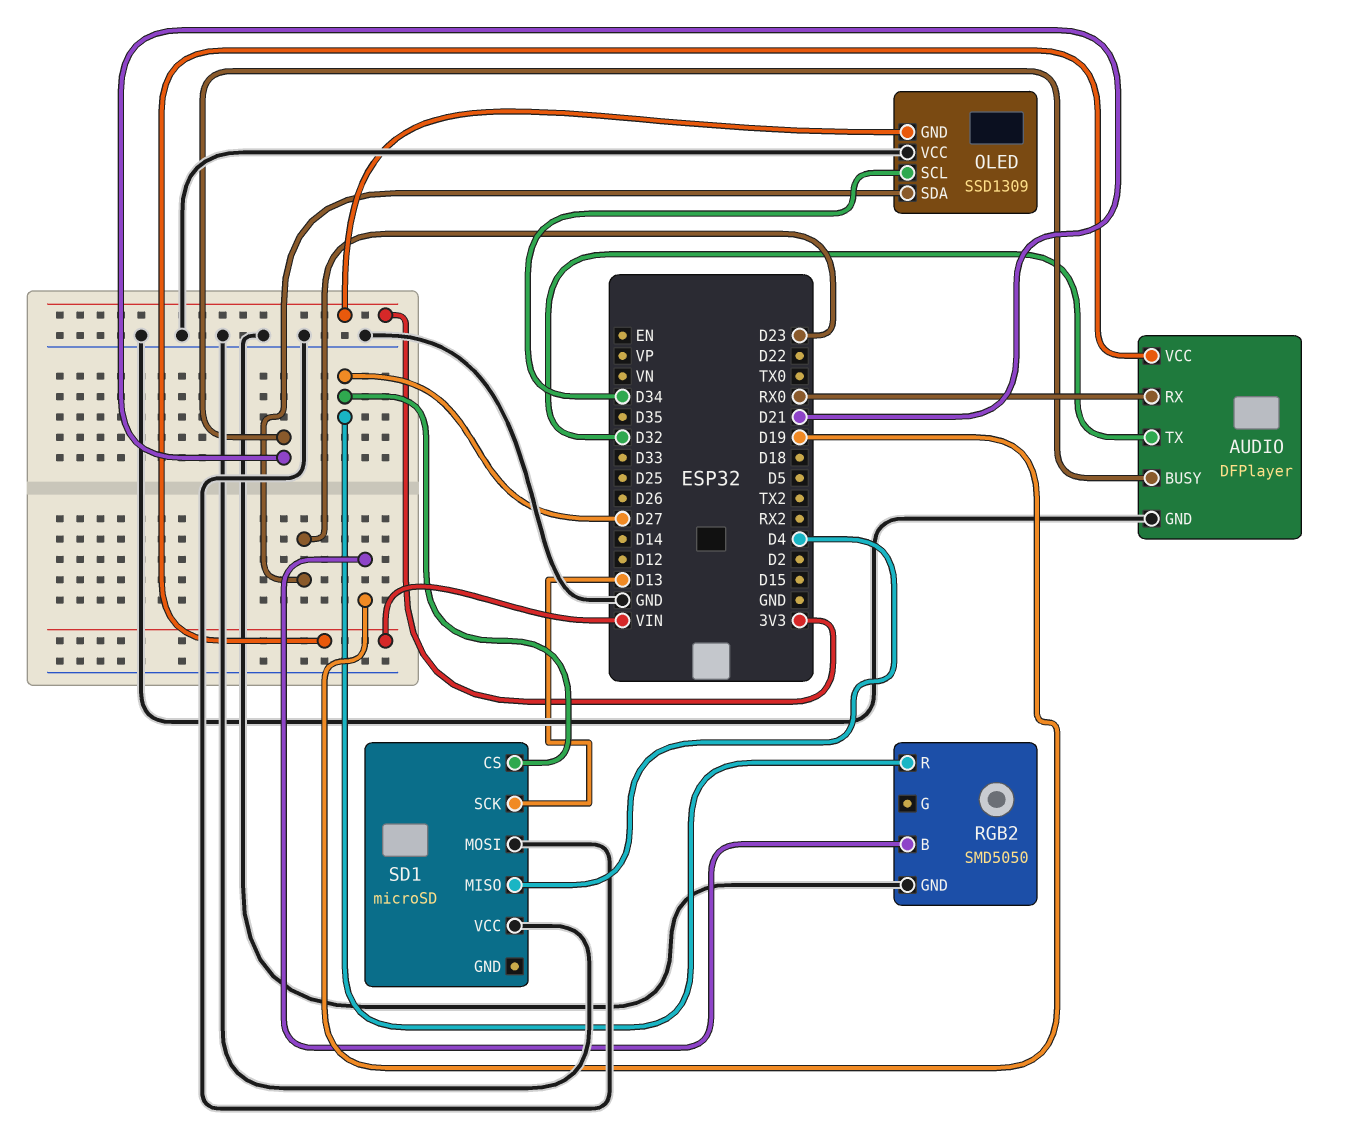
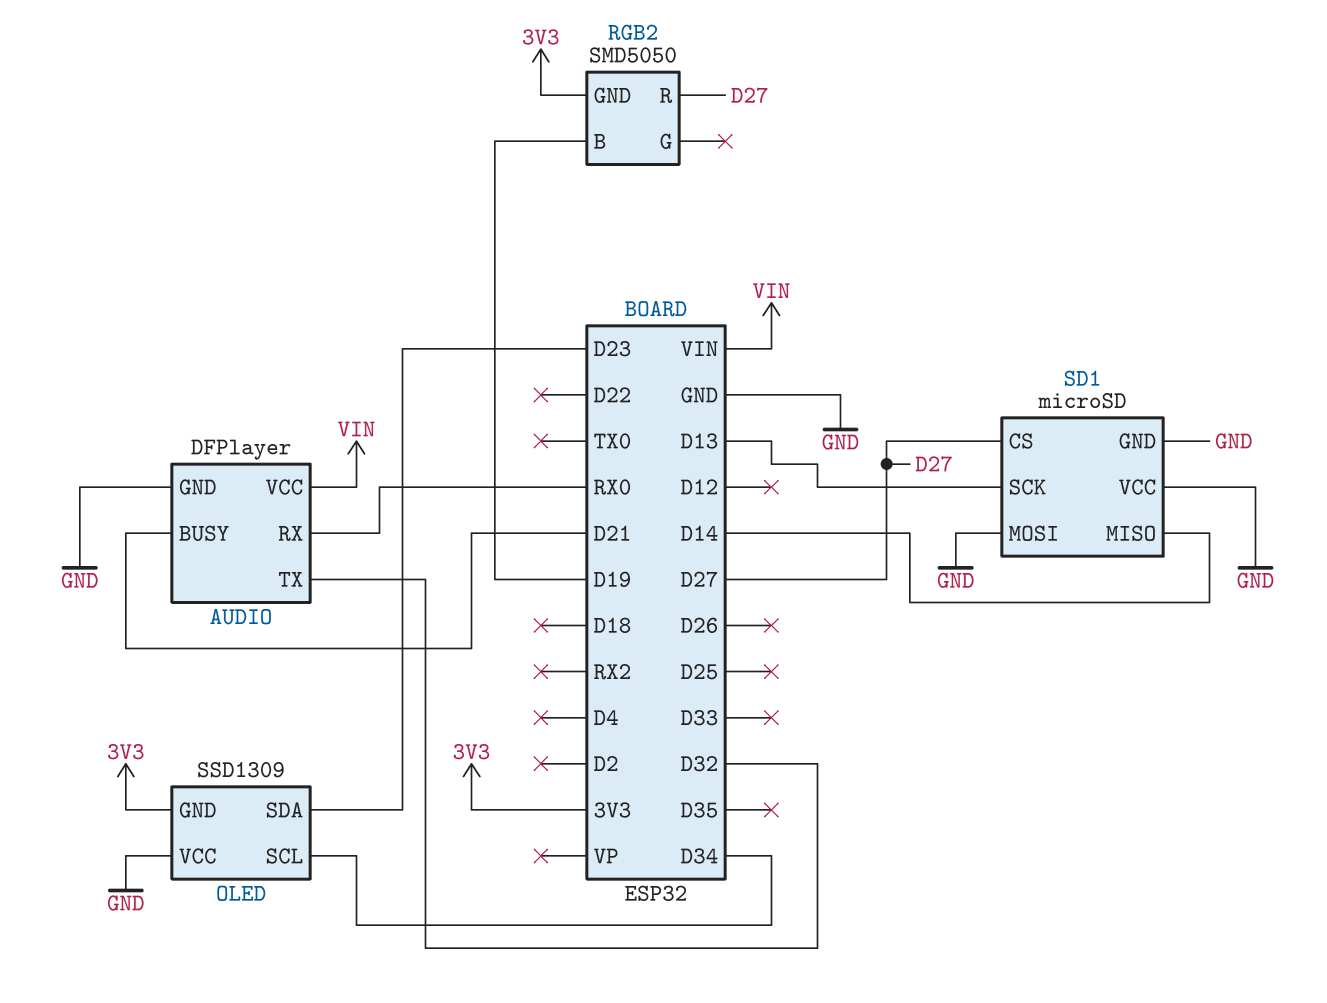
RGB2 pin GND: GND -> 3V3
SD1 pin GND: none -> GND
SD1 pin MISO: D4 -> D14

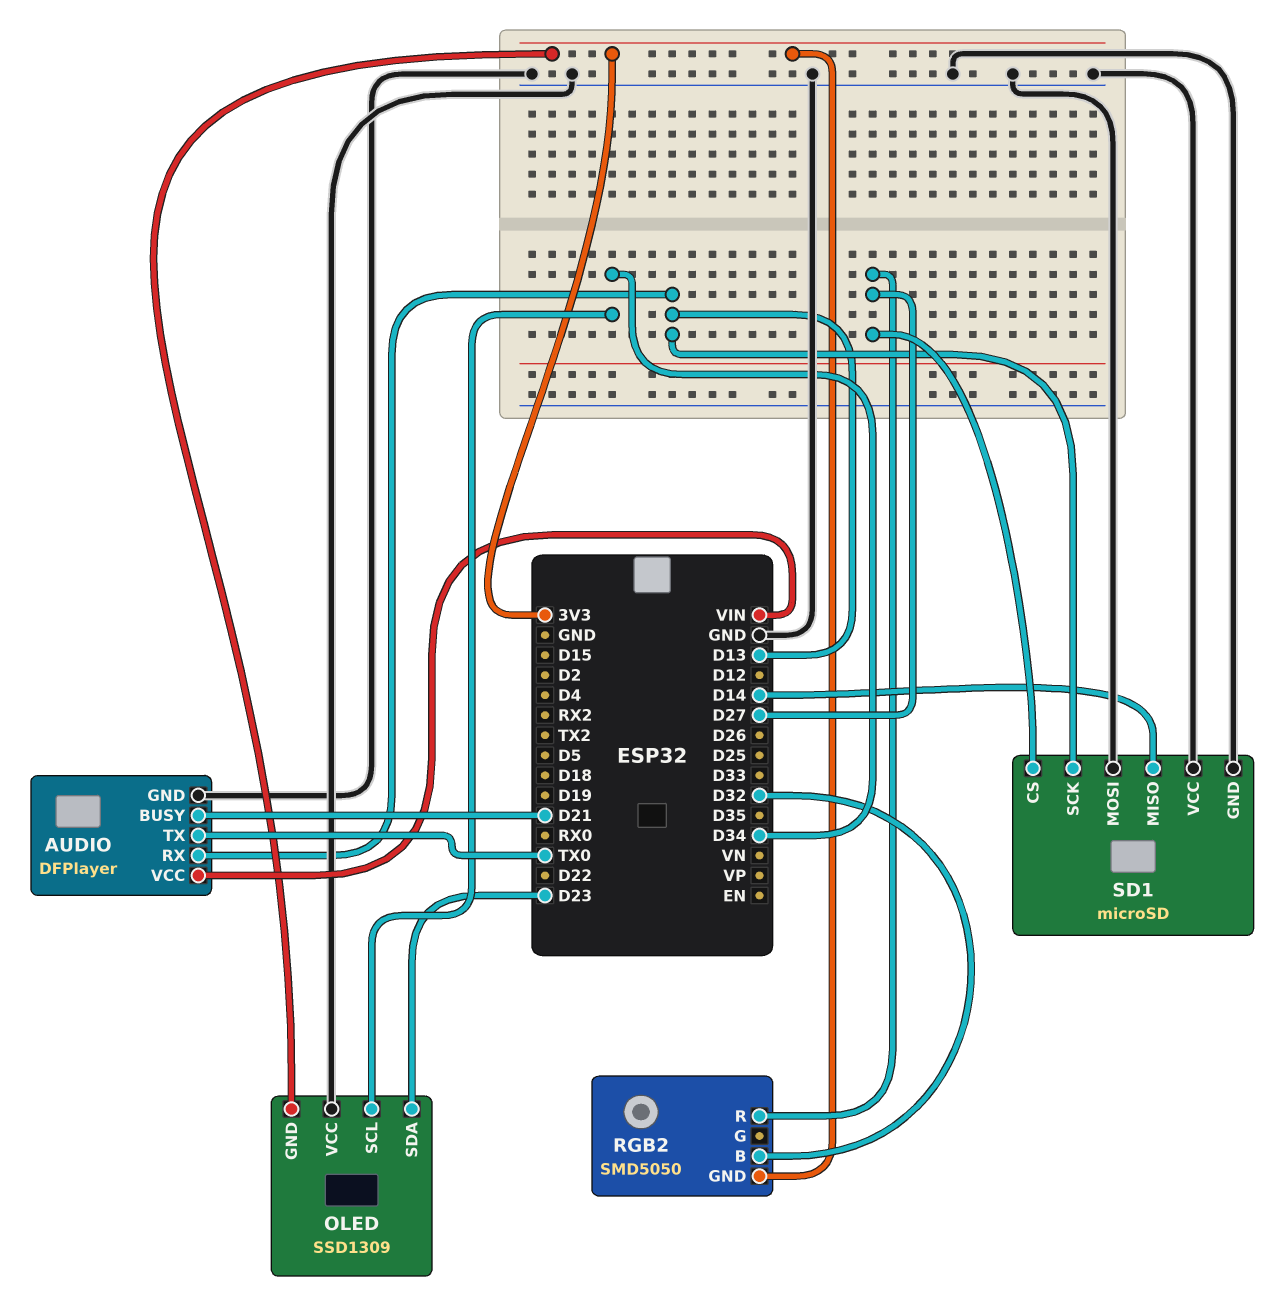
AUDIO pin RX: RX0 -> D13
AUDIO pin TX: D32 -> TX0
RGB2 pin B: D19 -> D32

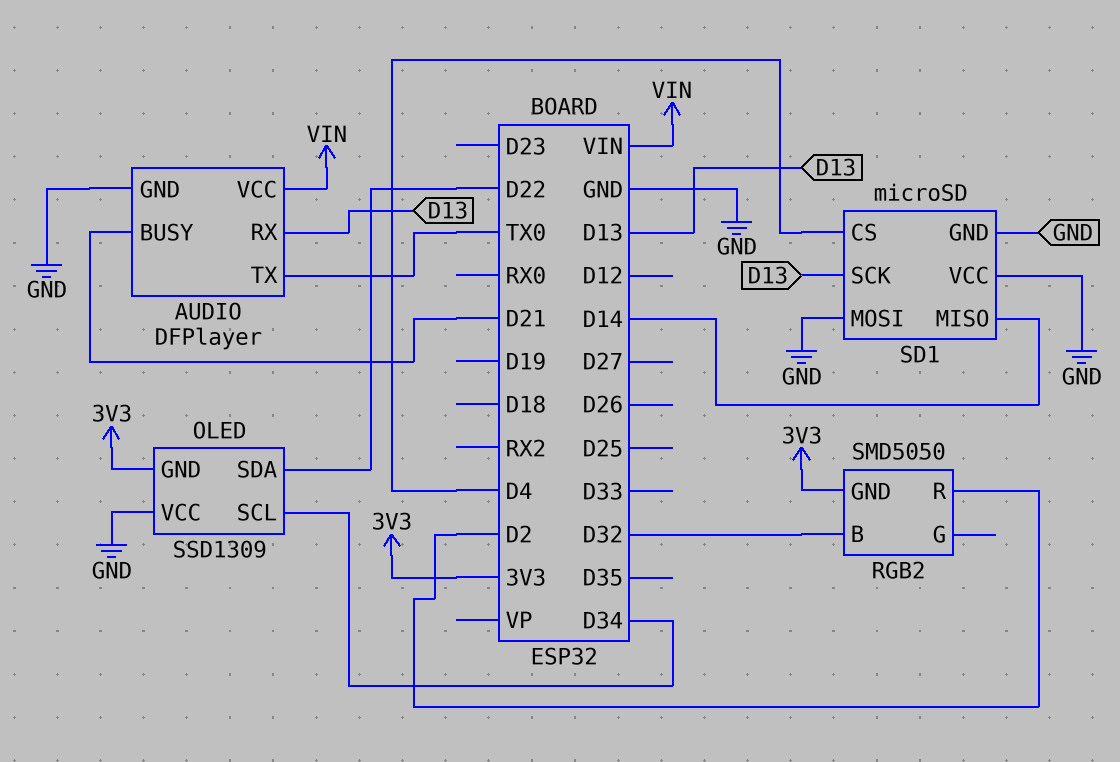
OLED pin SDA: D23 -> D22
RGB2 pin R: D27 -> D2
SD1 pin CS: D27 -> D4

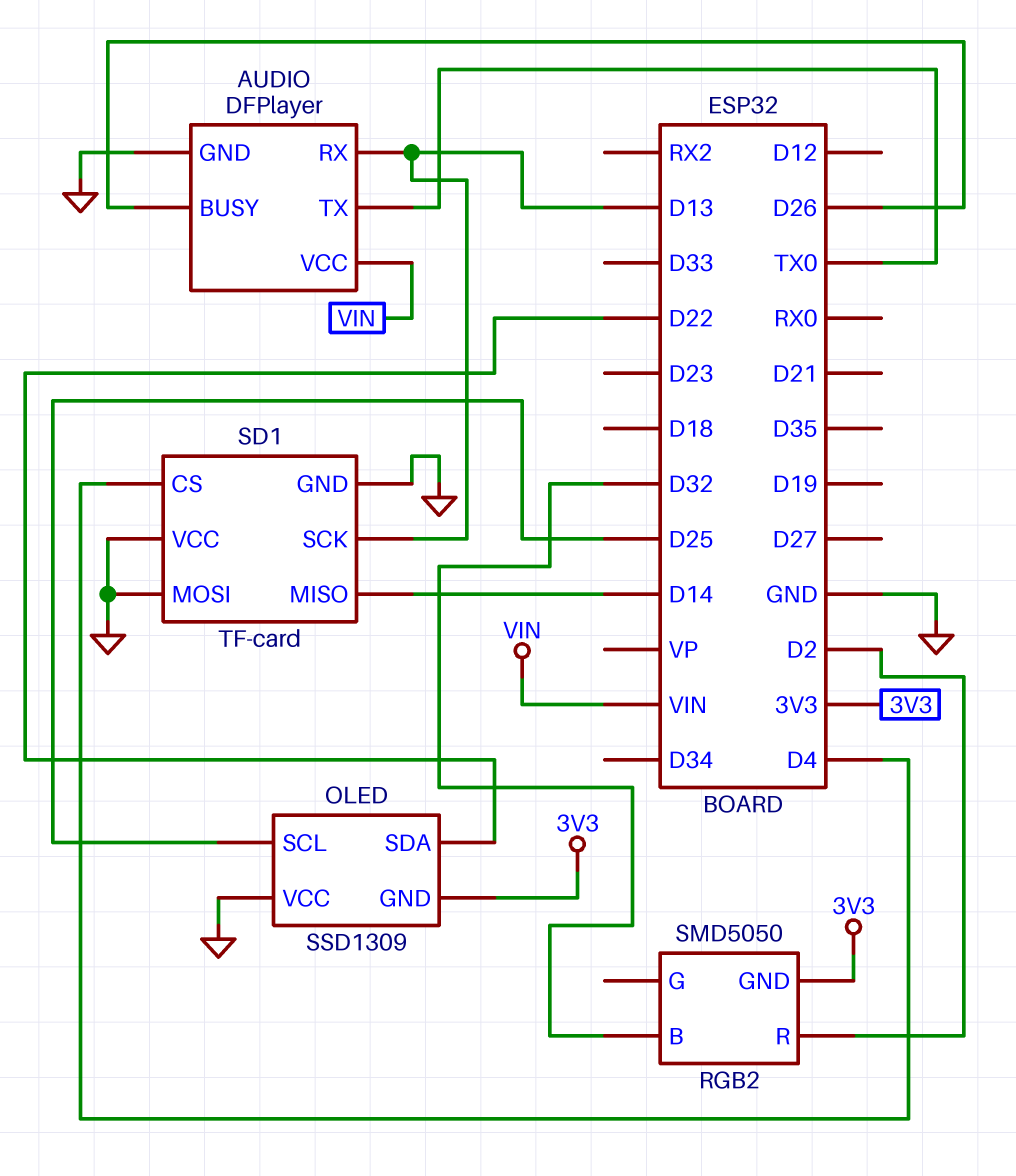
AUDIO pin BUSY: D21 -> D26
OLED pin SCL: D34 -> D25
SD1: microSD -> TF-card

